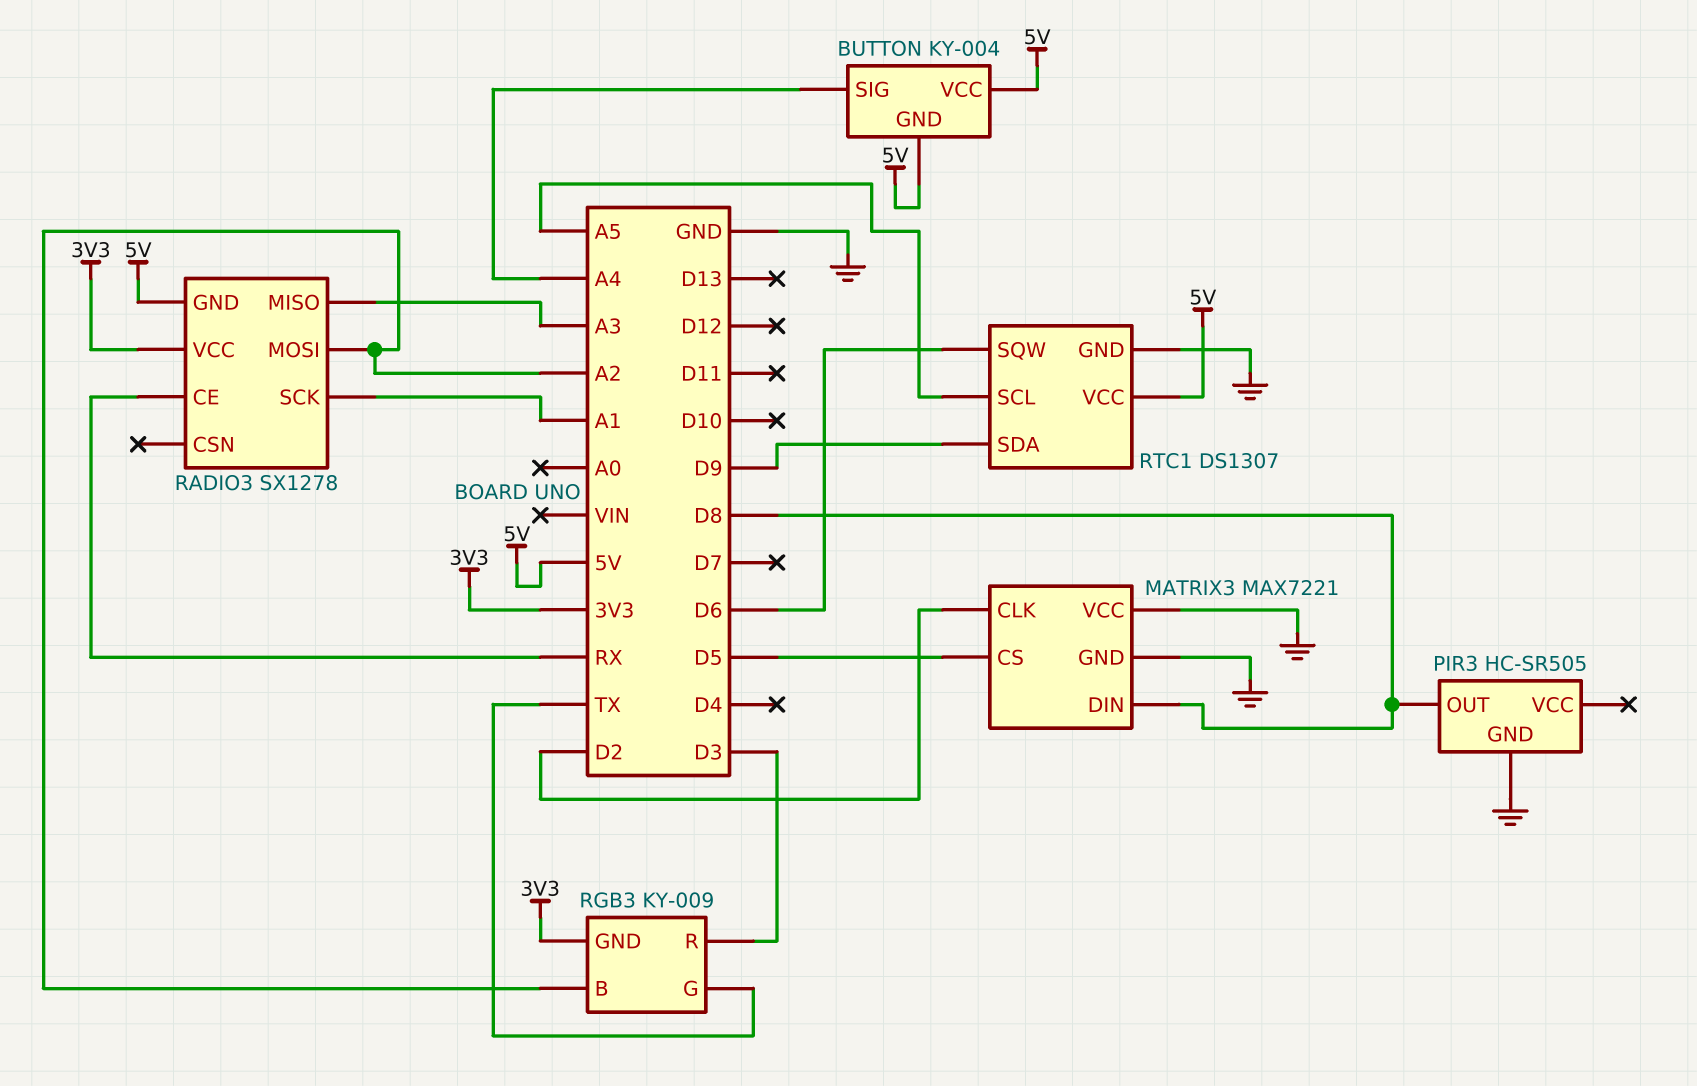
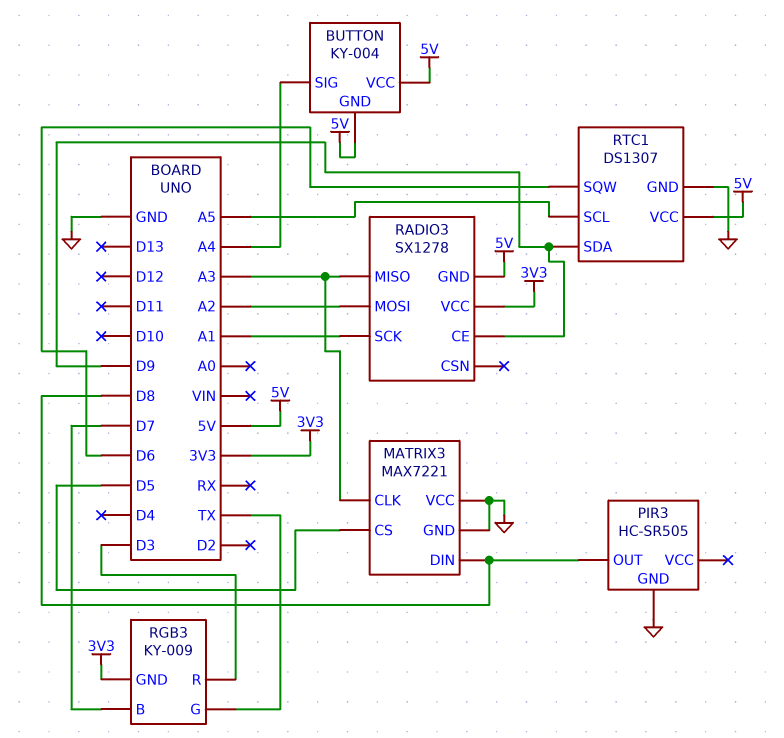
MATRIX3 pin CLK: D2 -> A3
RADIO3 pin CE: RX -> D9
RGB3 pin B: A2 -> D7

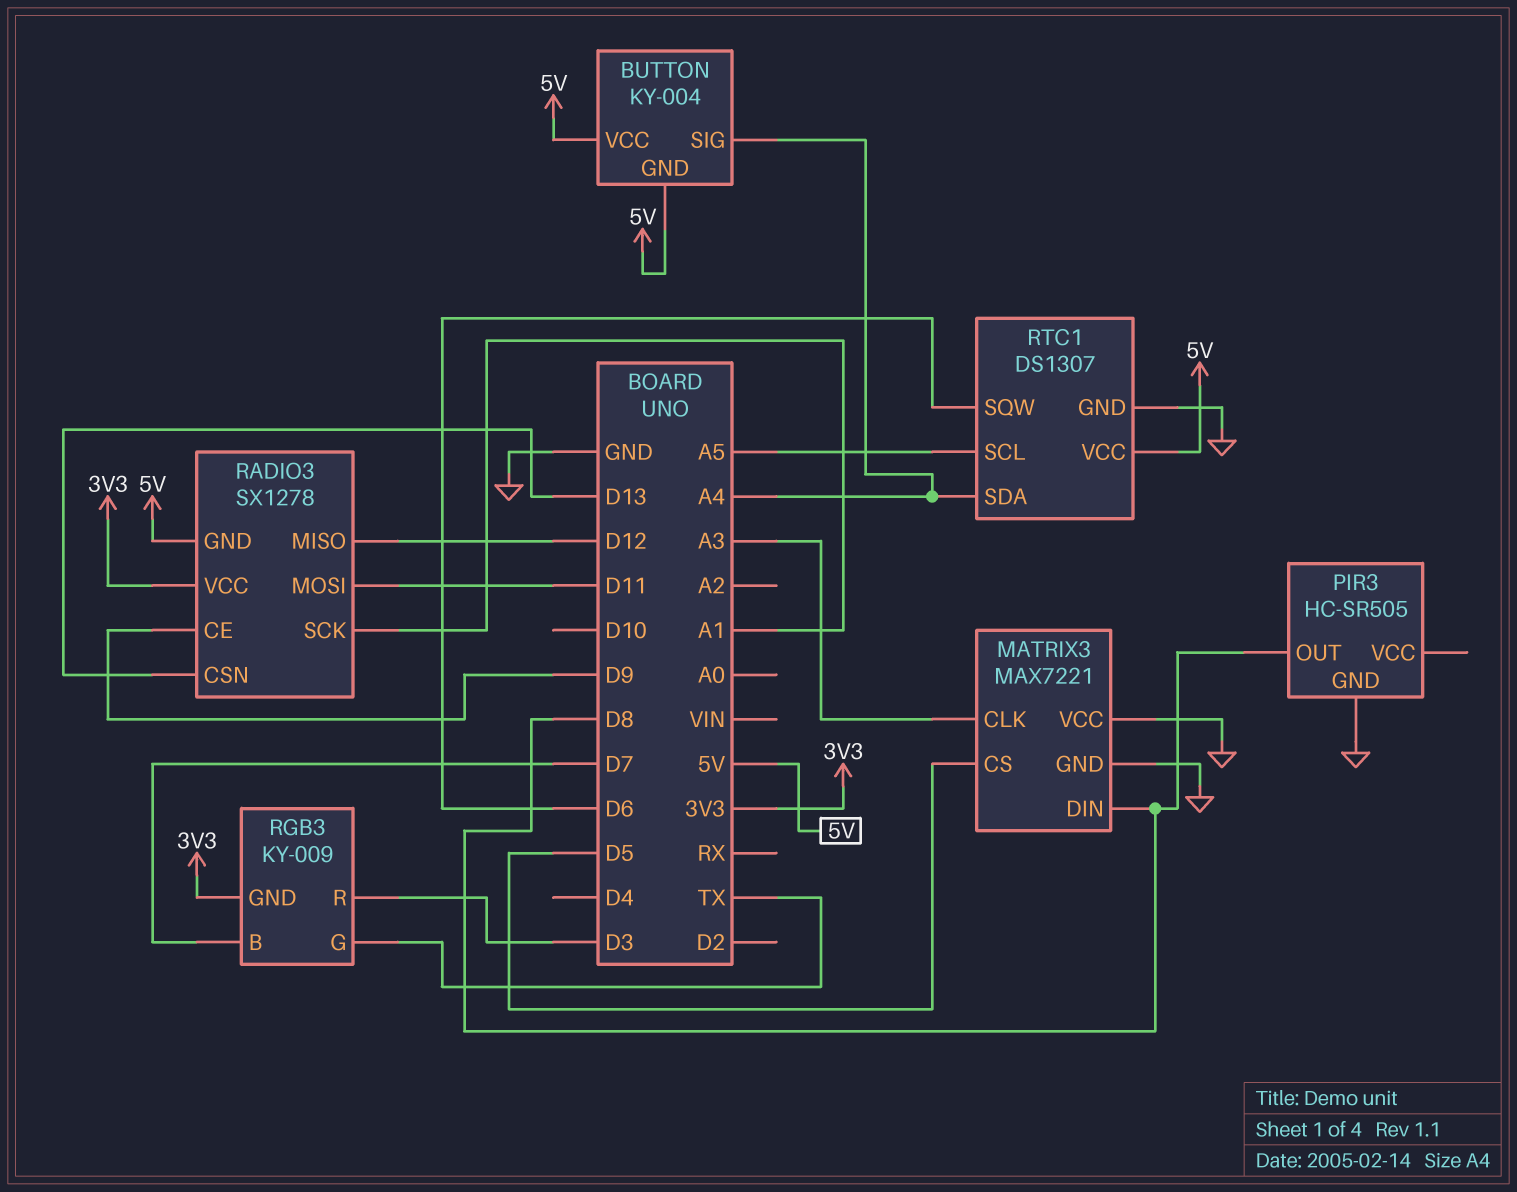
RADIO3 pin CSN: none -> D13
RADIO3 pin MISO: A3 -> D12
RADIO3 pin MOSI: A2 -> D11
RTC1 pin SDA: D9 -> A4

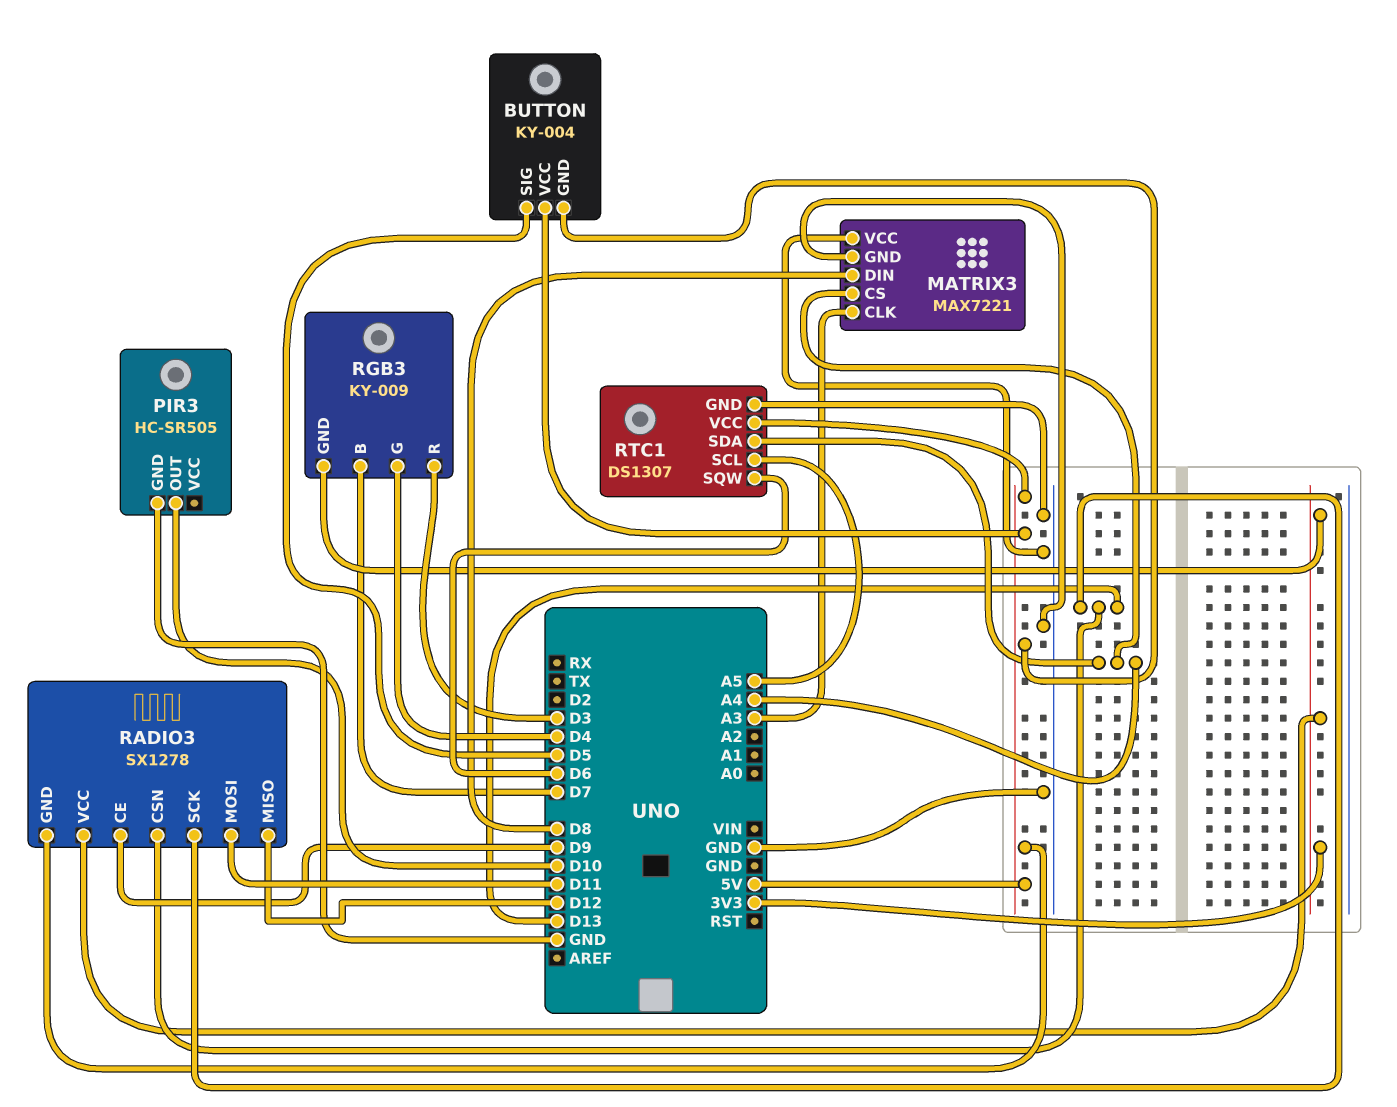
BUTTON pin SIG: A4 -> D5
MATRIX3 pin CS: D5 -> A4
PIR3 pin OUT: D8 -> D10
RADIO3 pin SCK: A1 -> D13
RGB3 pin G: TX -> D4

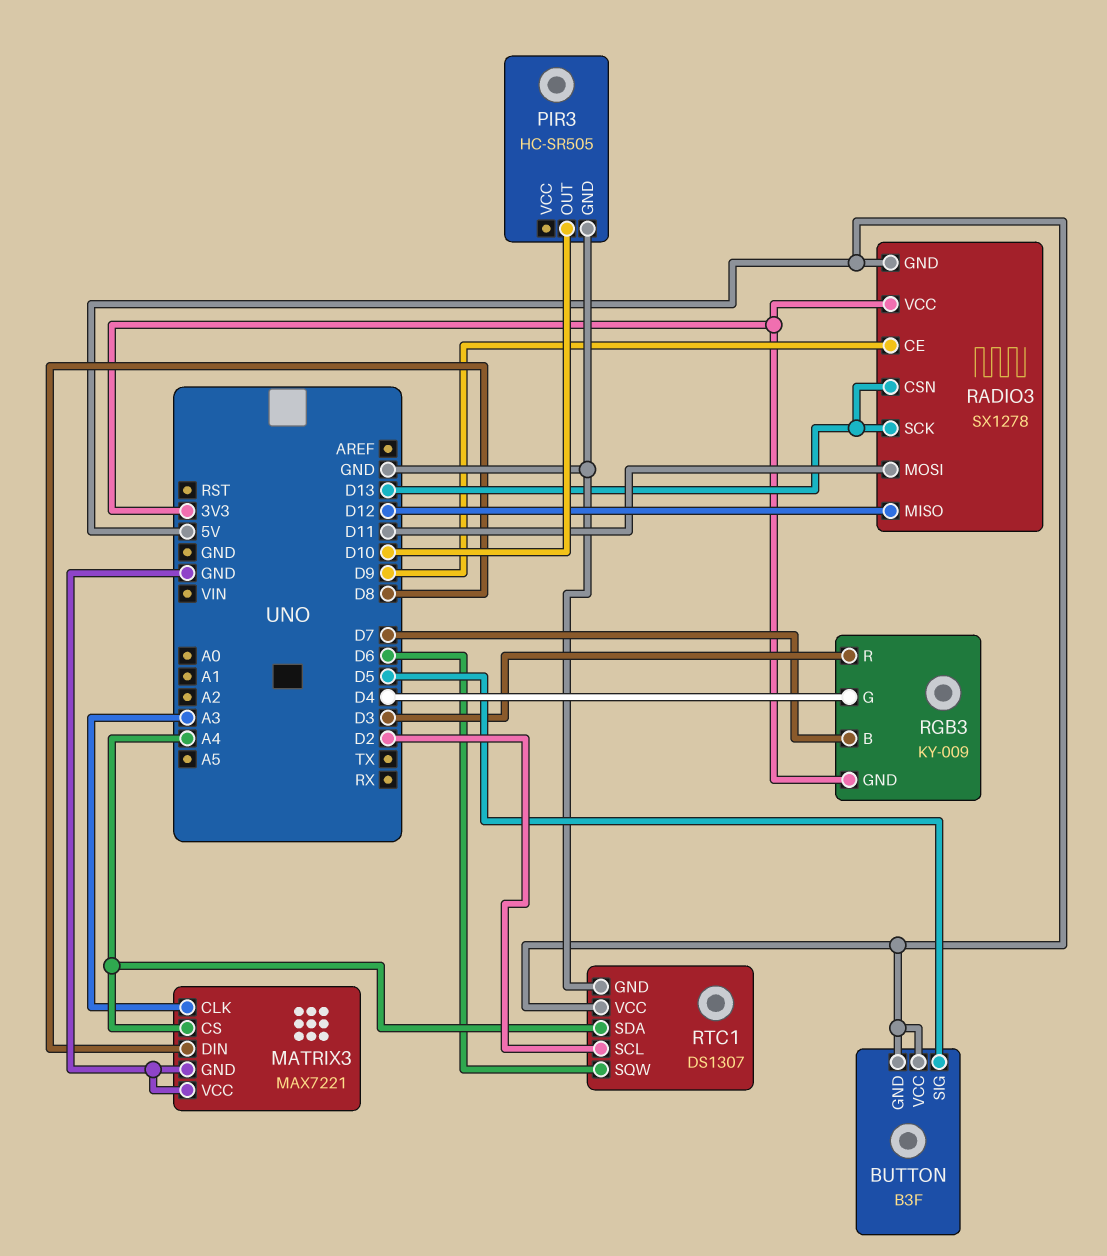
BUTTON: KY-004 -> B3F
RTC1 pin SCL: A5 -> D2

